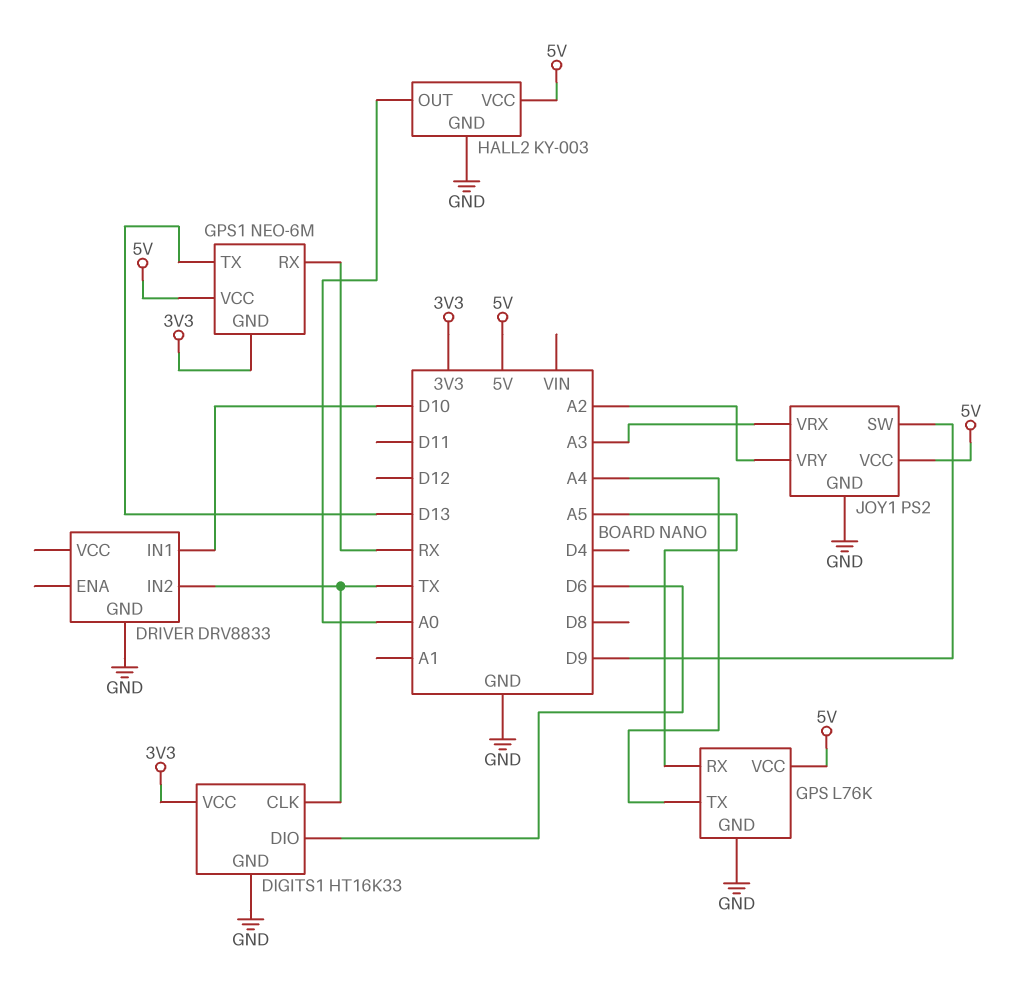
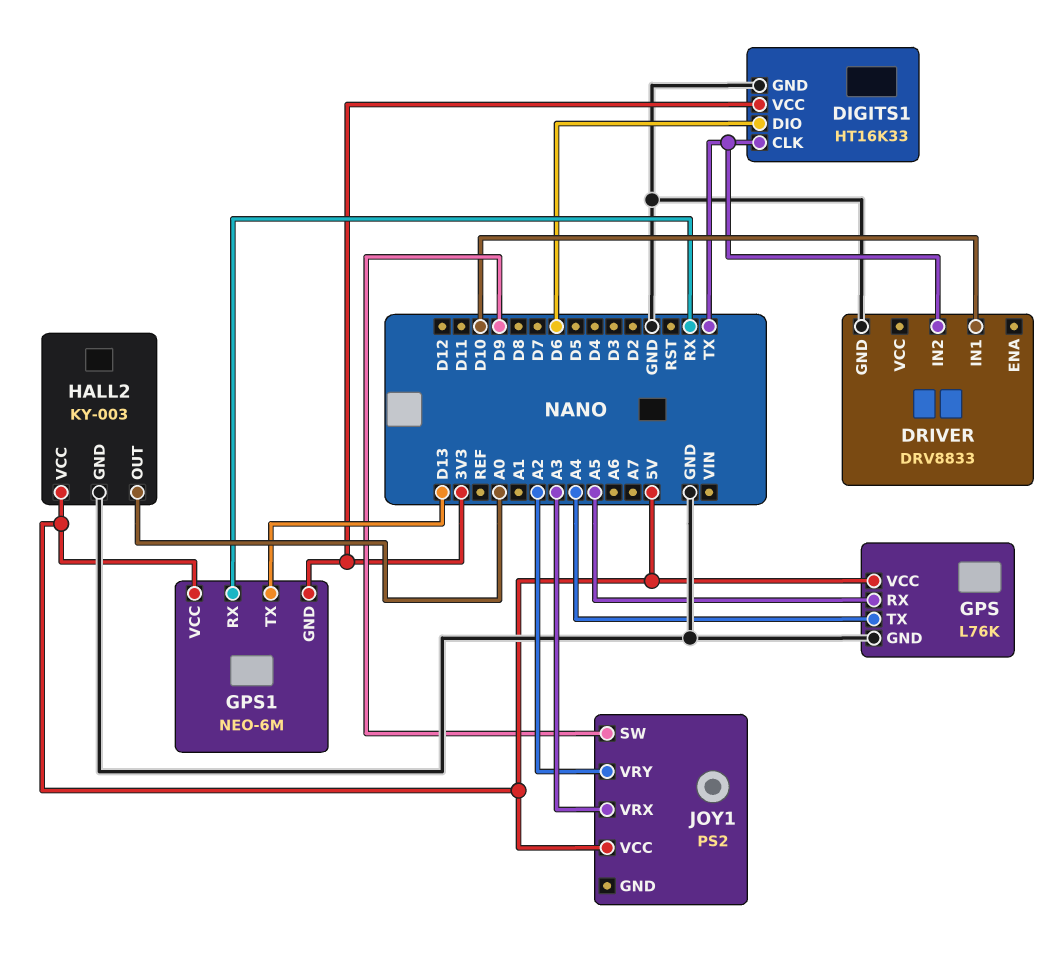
JOY1 pin GND: GND -> none

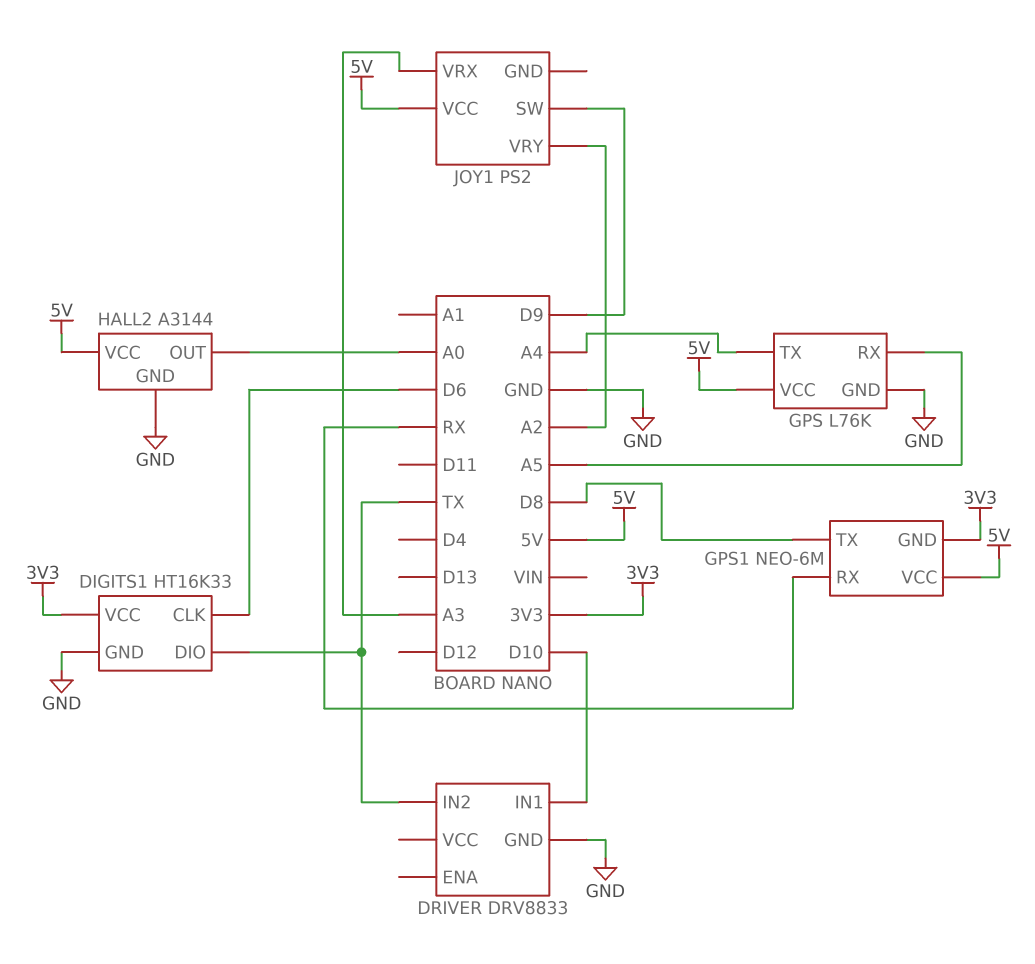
DIGITS1 pin CLK: TX -> D6
DIGITS1 pin DIO: D6 -> TX
GPS1 pin TX: D13 -> D8
HALL2: KY-003 -> A3144

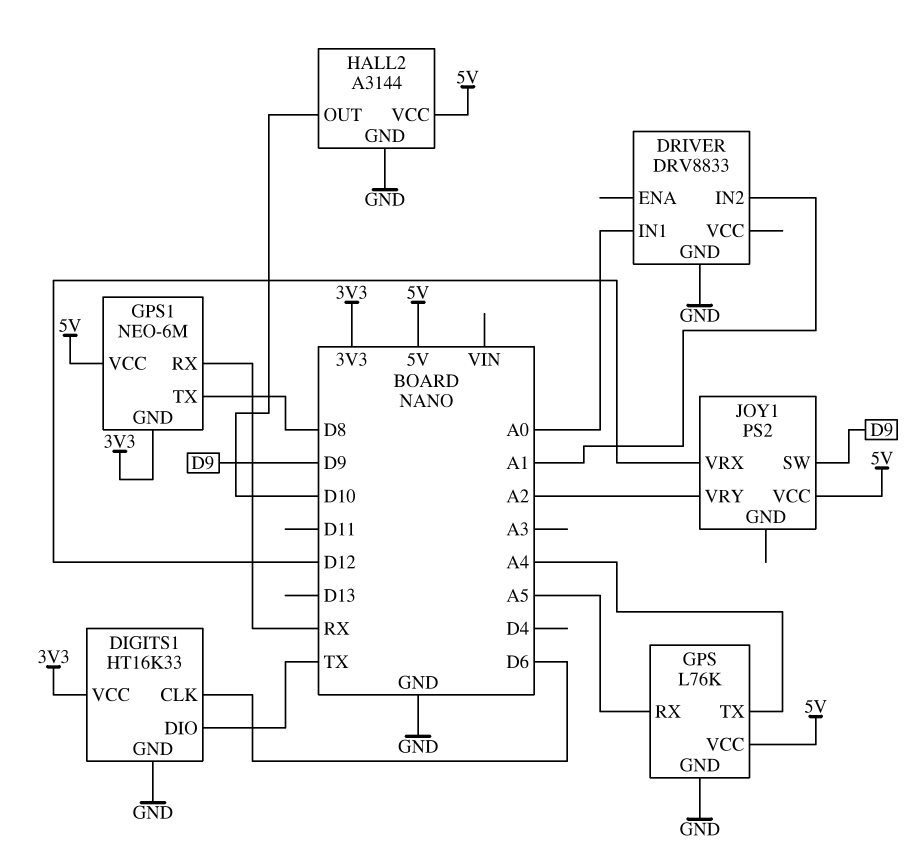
DRIVER pin IN1: D10 -> A0
DRIVER pin IN2: TX -> A1
HALL2 pin OUT: A0 -> D10
JOY1 pin VRX: A3 -> D12

